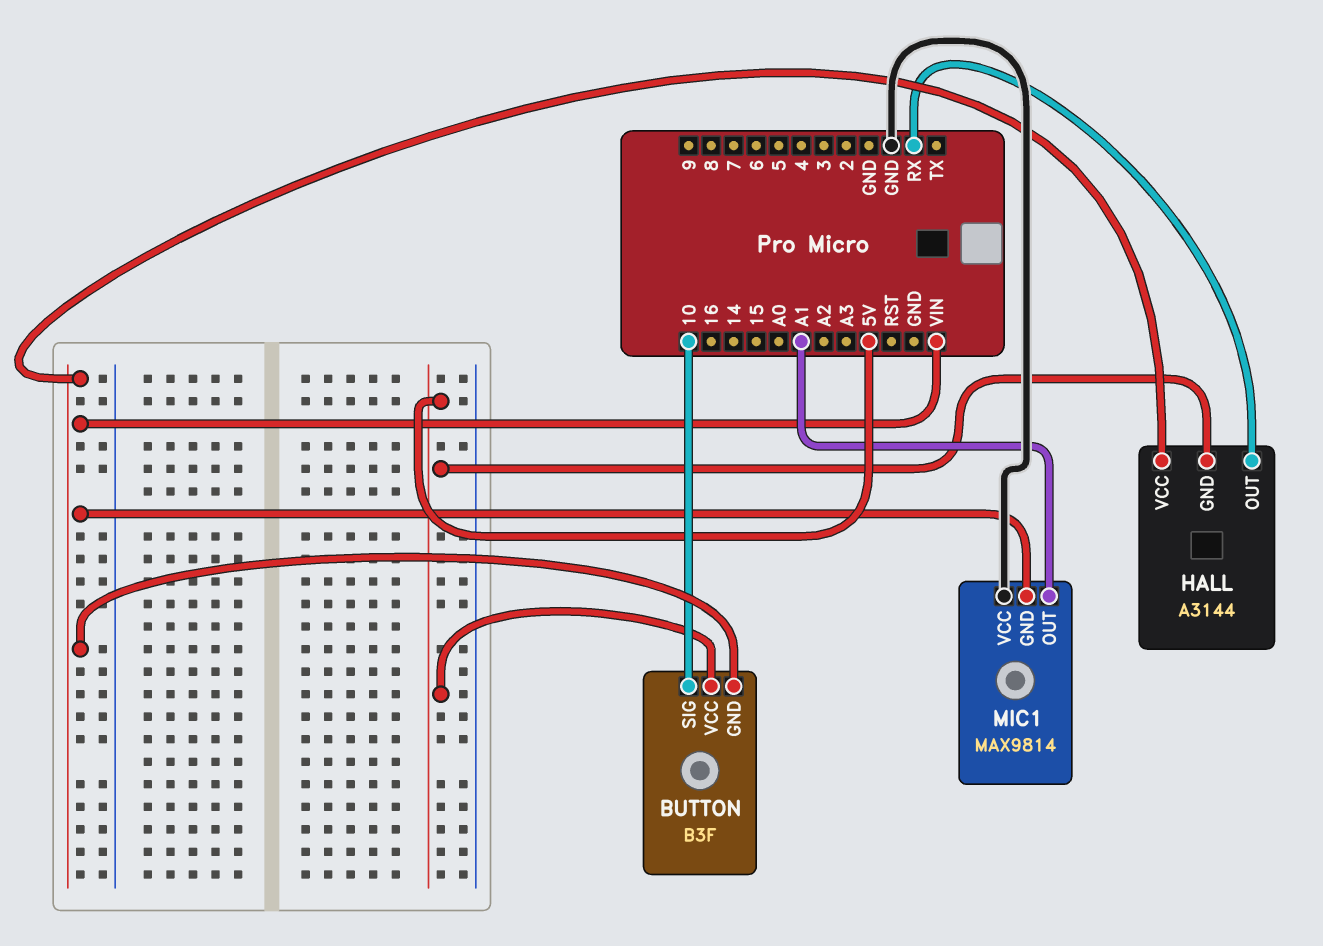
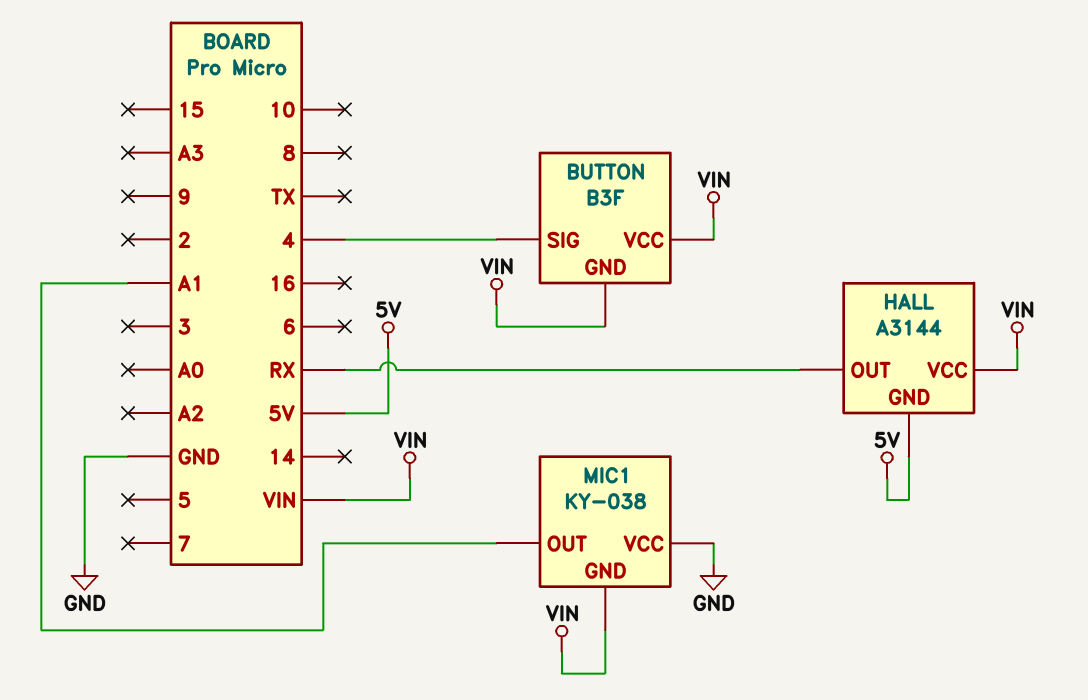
BUTTON pin SIG: 10 -> 4
BUTTON pin VCC: 5V -> VIN
MIC1: MAX9814 -> KY-038

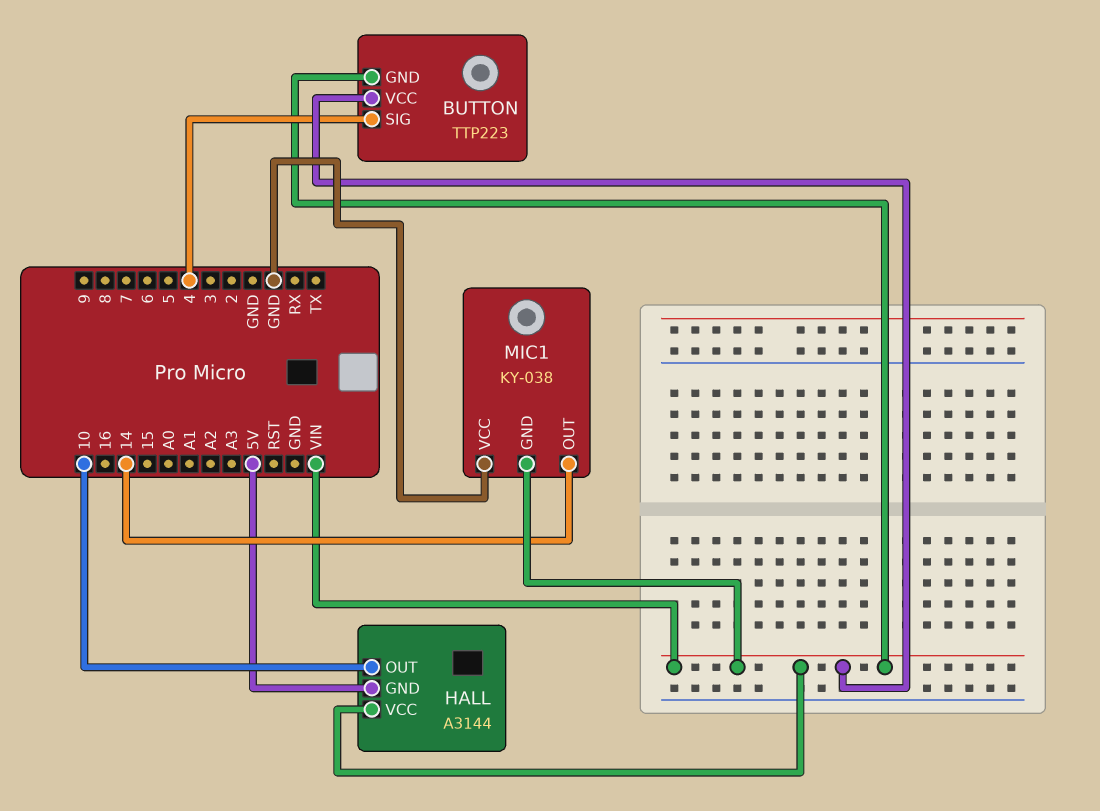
BUTTON: B3F -> TTP223
HALL pin OUT: RX -> 10
MIC1 pin OUT: A1 -> 14

